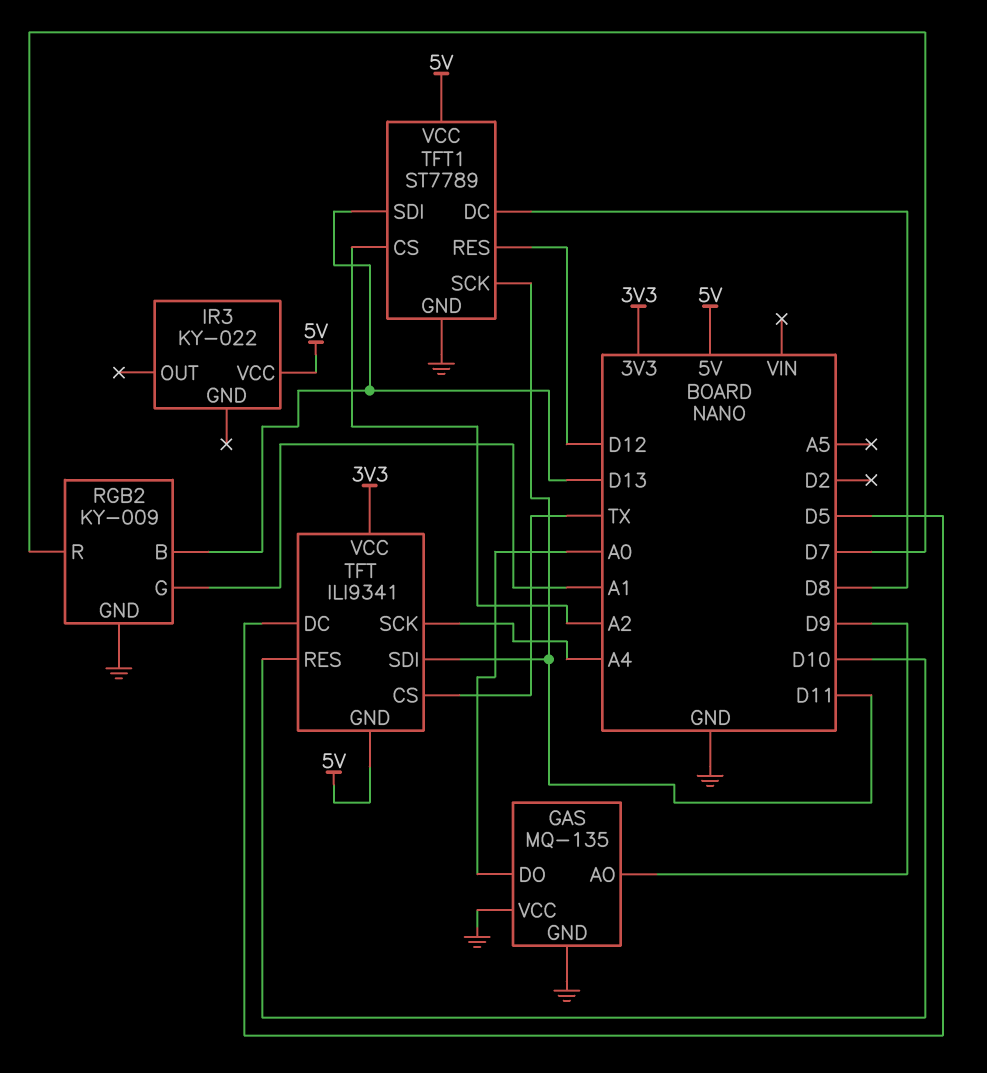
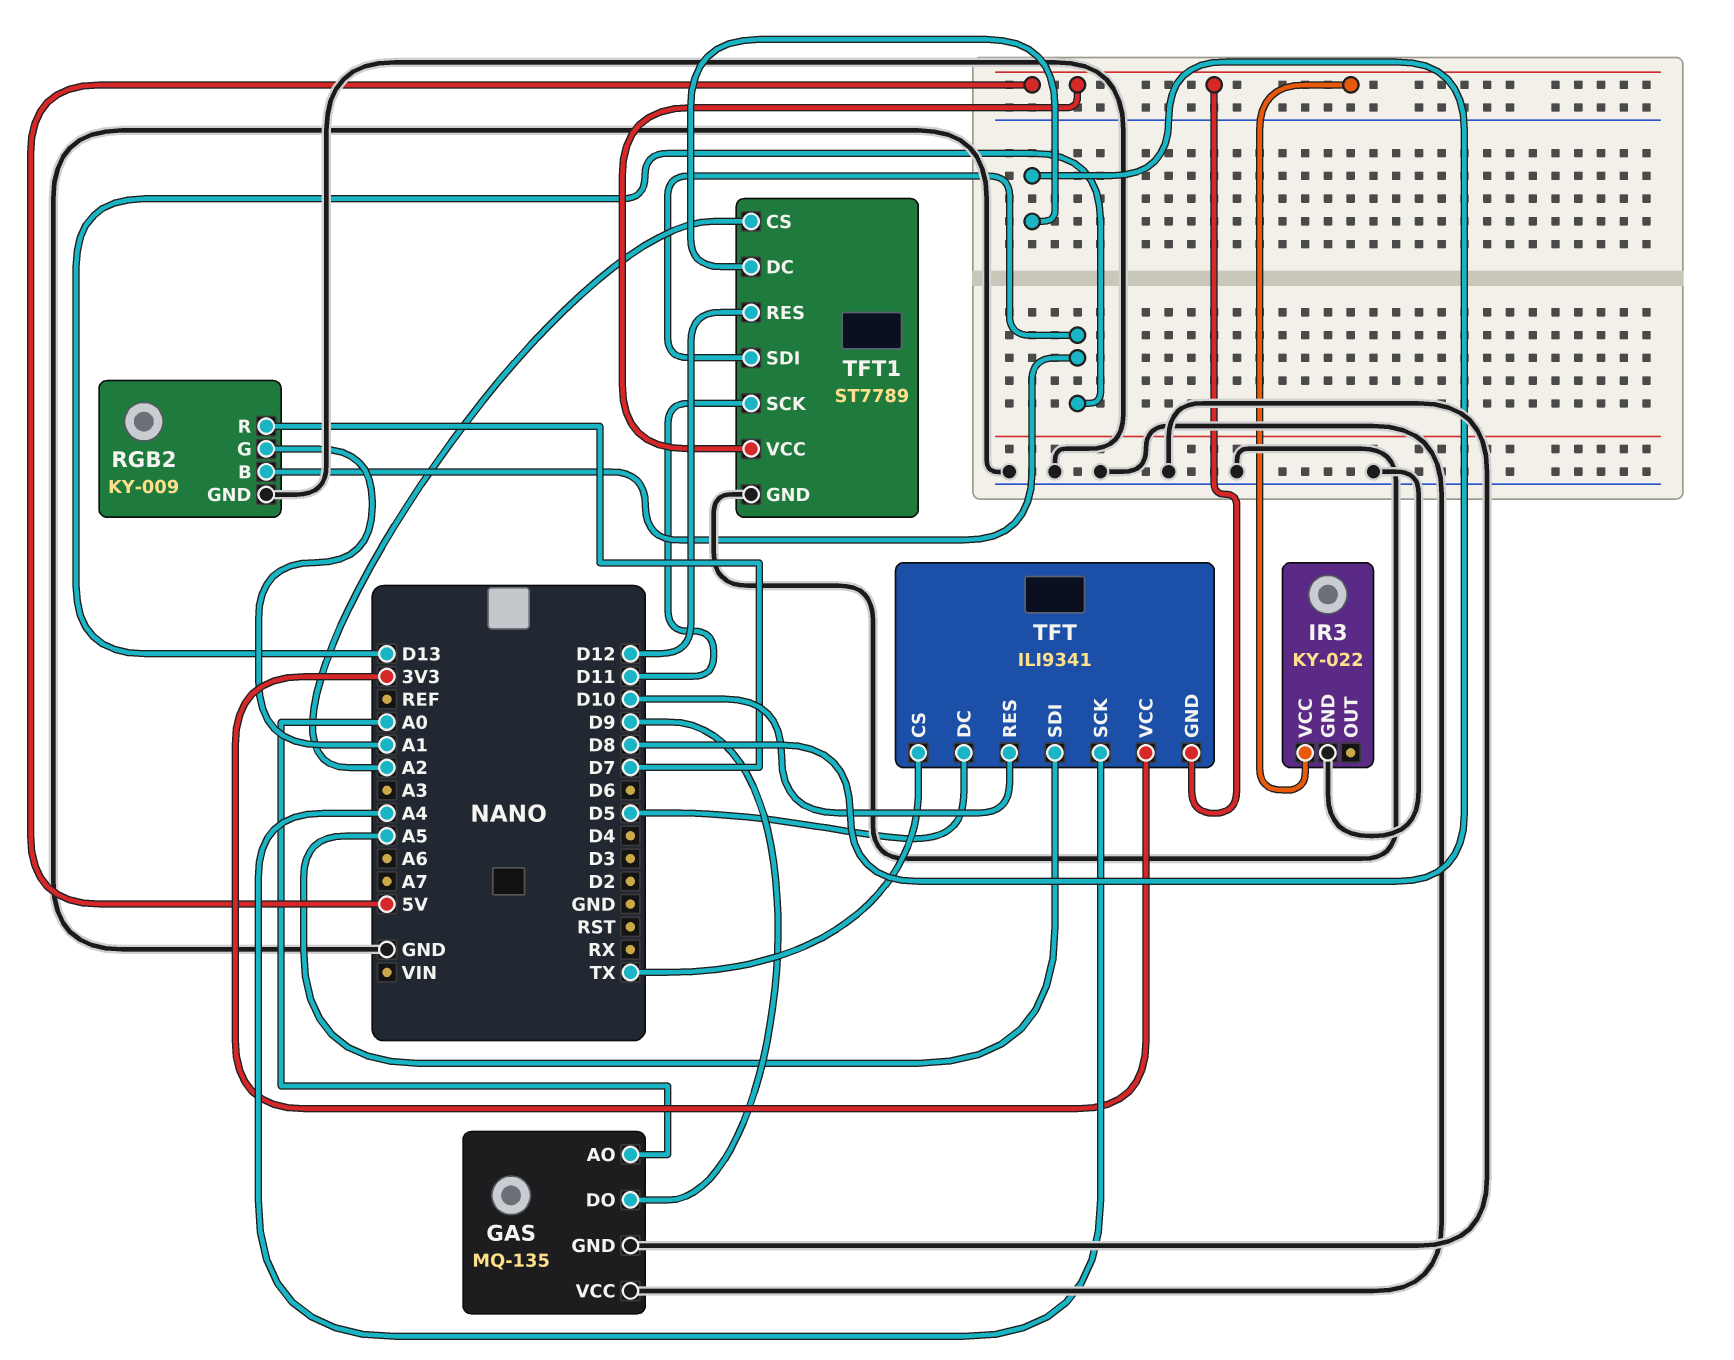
GAS pin AO: D9 -> A0
GAS pin DO: A0 -> D9
IR3 pin GND: none -> GND
TFT pin SDI: D11 -> A5

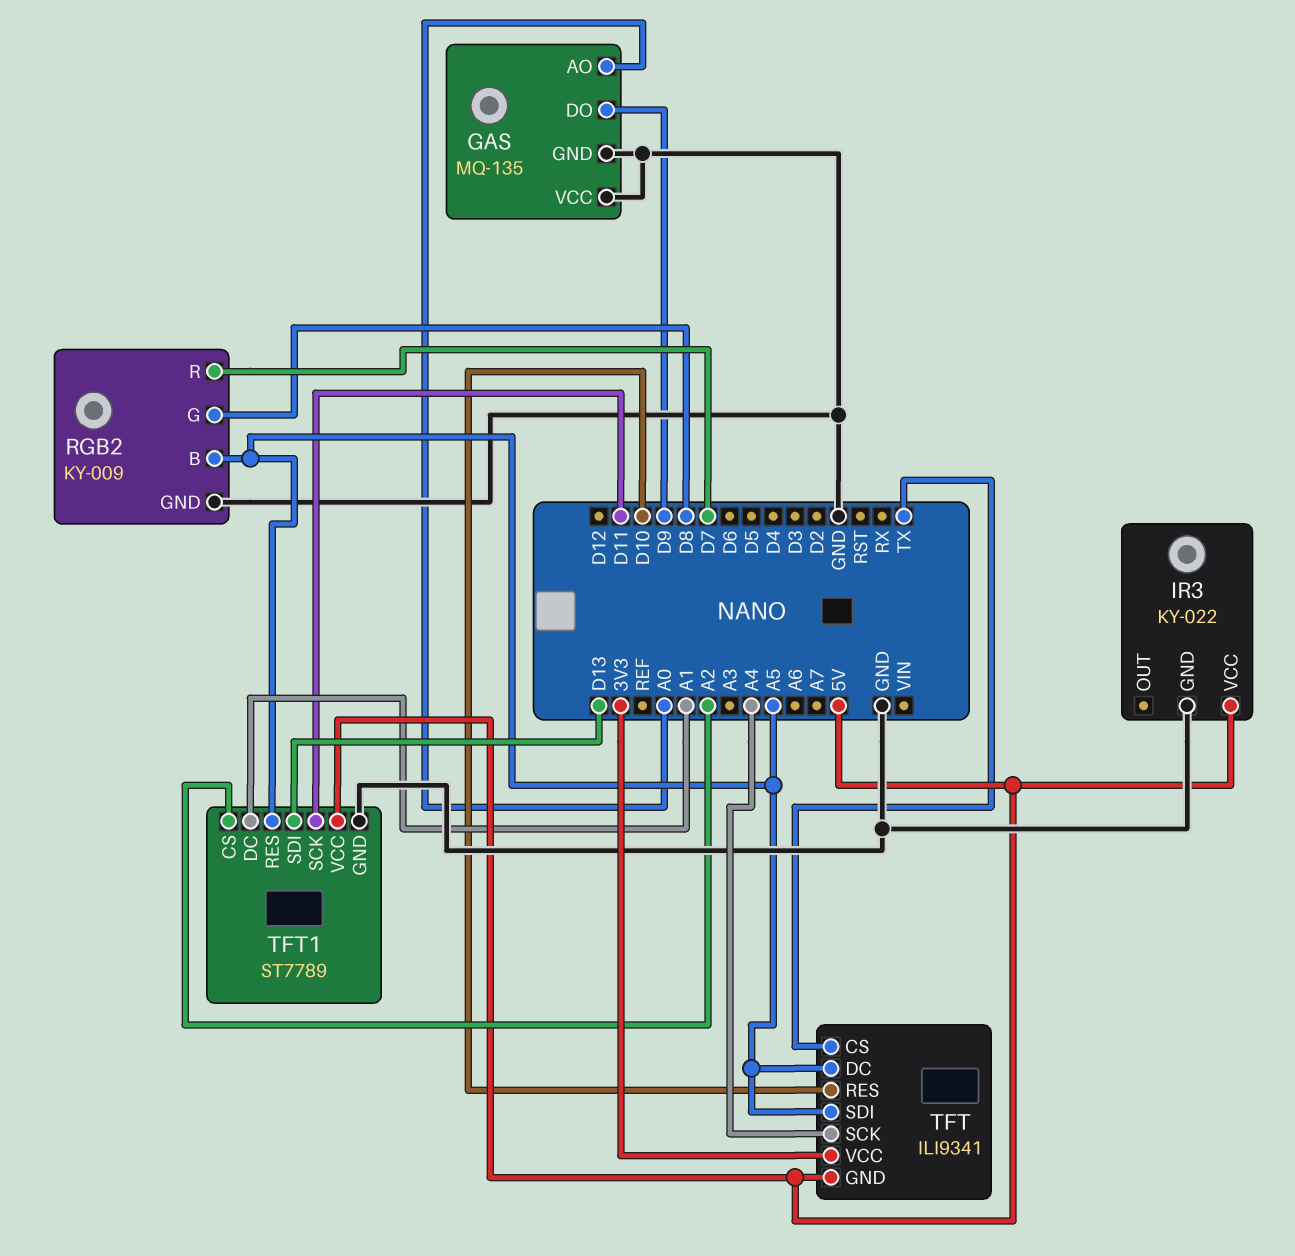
RGB2 pin B: D13 -> A5
RGB2 pin G: A1 -> D8
TFT pin DC: D5 -> A5
TFT1 pin DC: D8 -> A1
TFT1 pin RES: D12 -> A5

